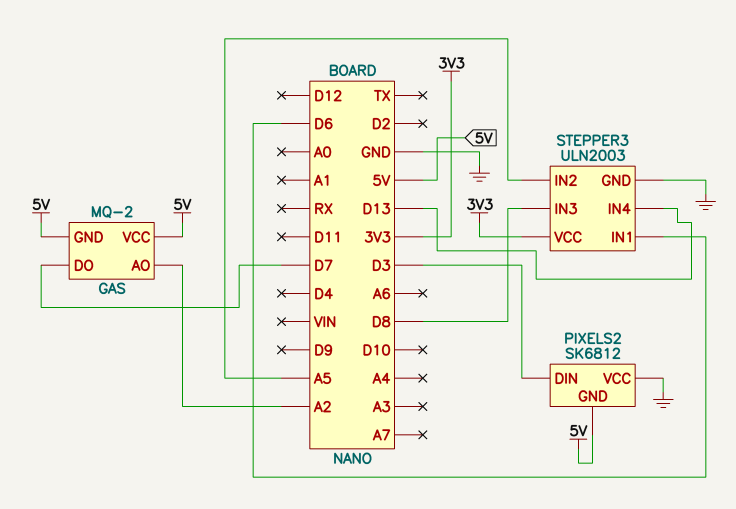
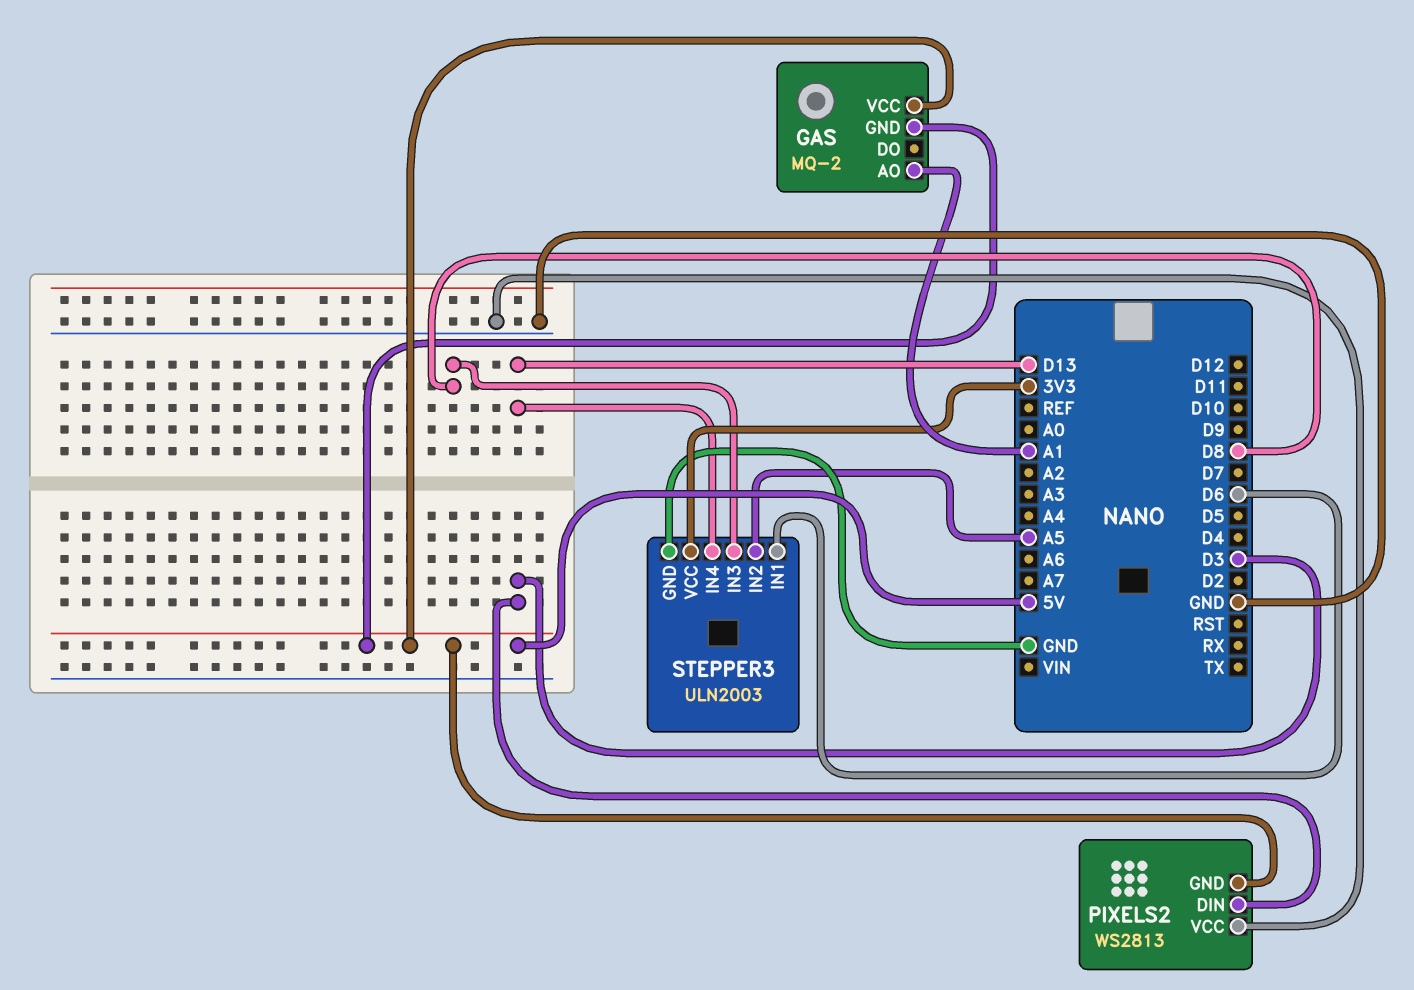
GAS pin AO: A2 -> A1
GAS pin DO: D7 -> none
PIXELS2: SK6812 -> WS2813

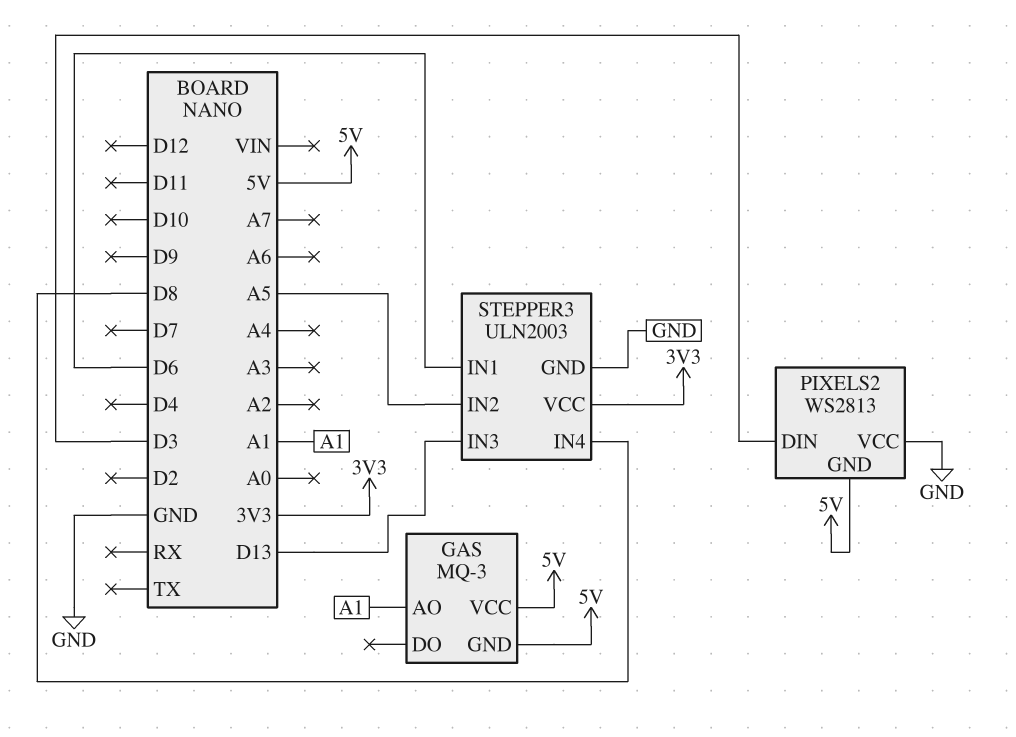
GAS: MQ-2 -> MQ-3
STEPPER3 pin IN3: D8 -> D13
STEPPER3 pin IN4: D13 -> D8

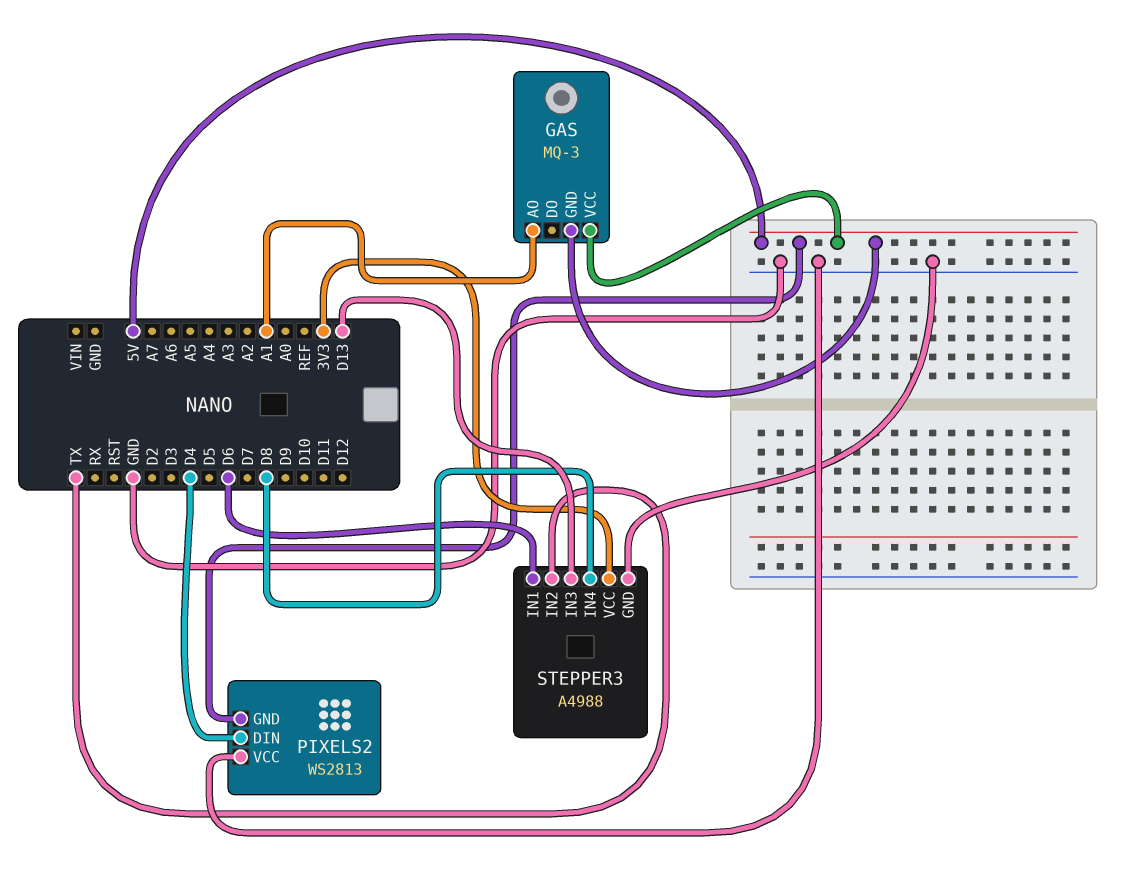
PIXELS2 pin DIN: D3 -> D4
STEPPER3: ULN2003 -> A4988
STEPPER3 pin IN2: A5 -> TX

